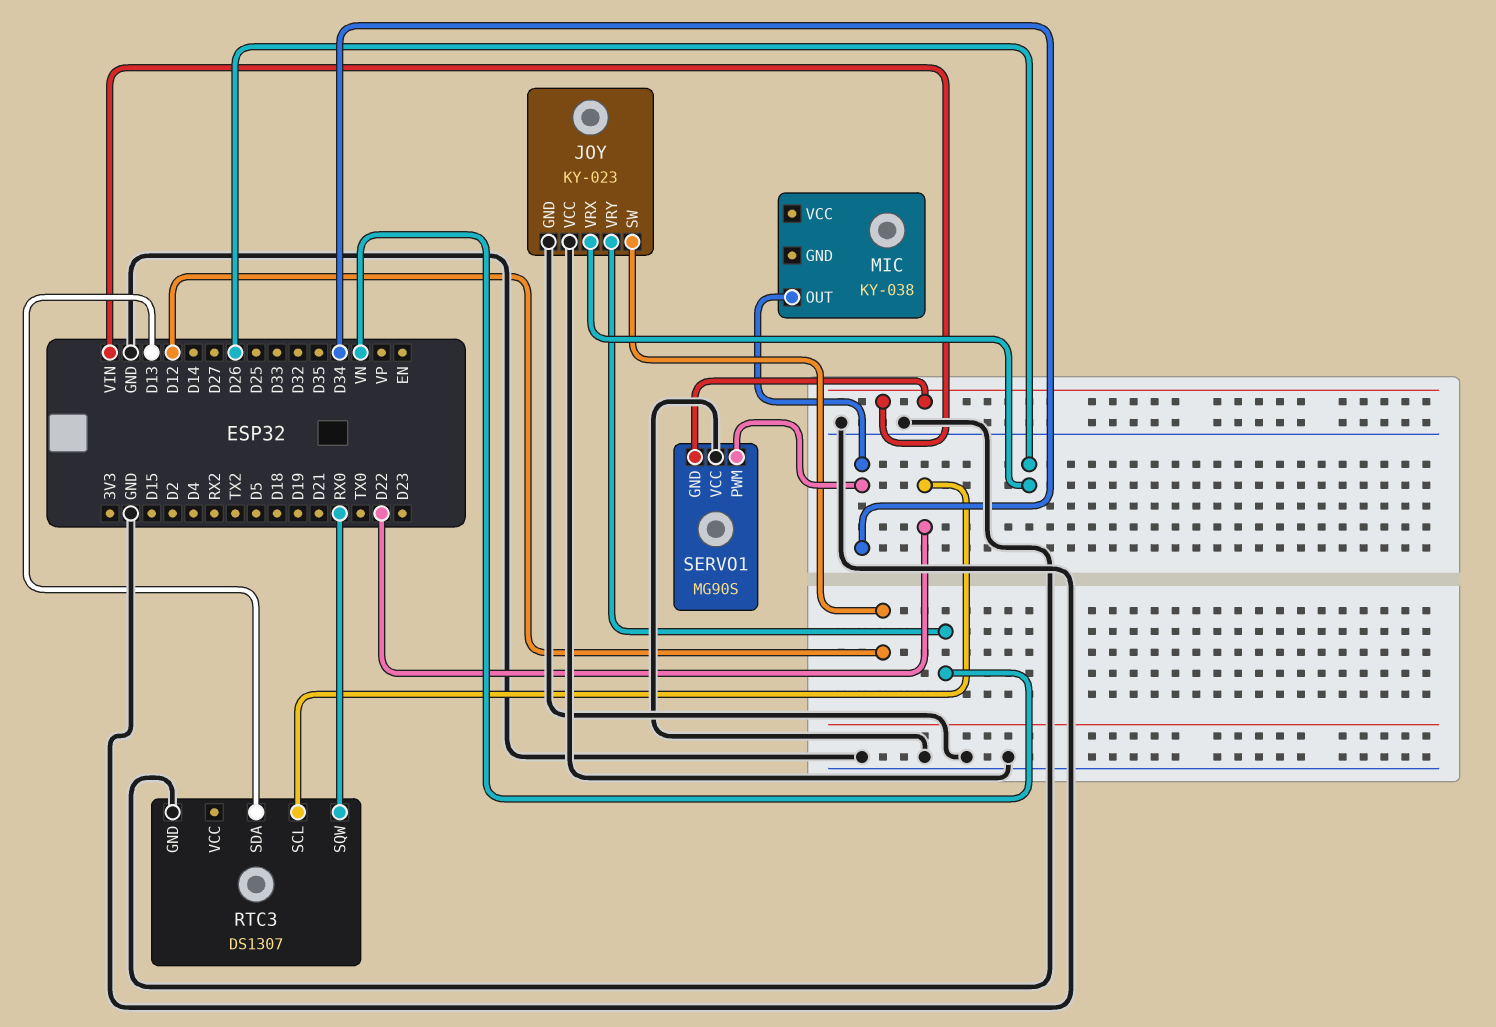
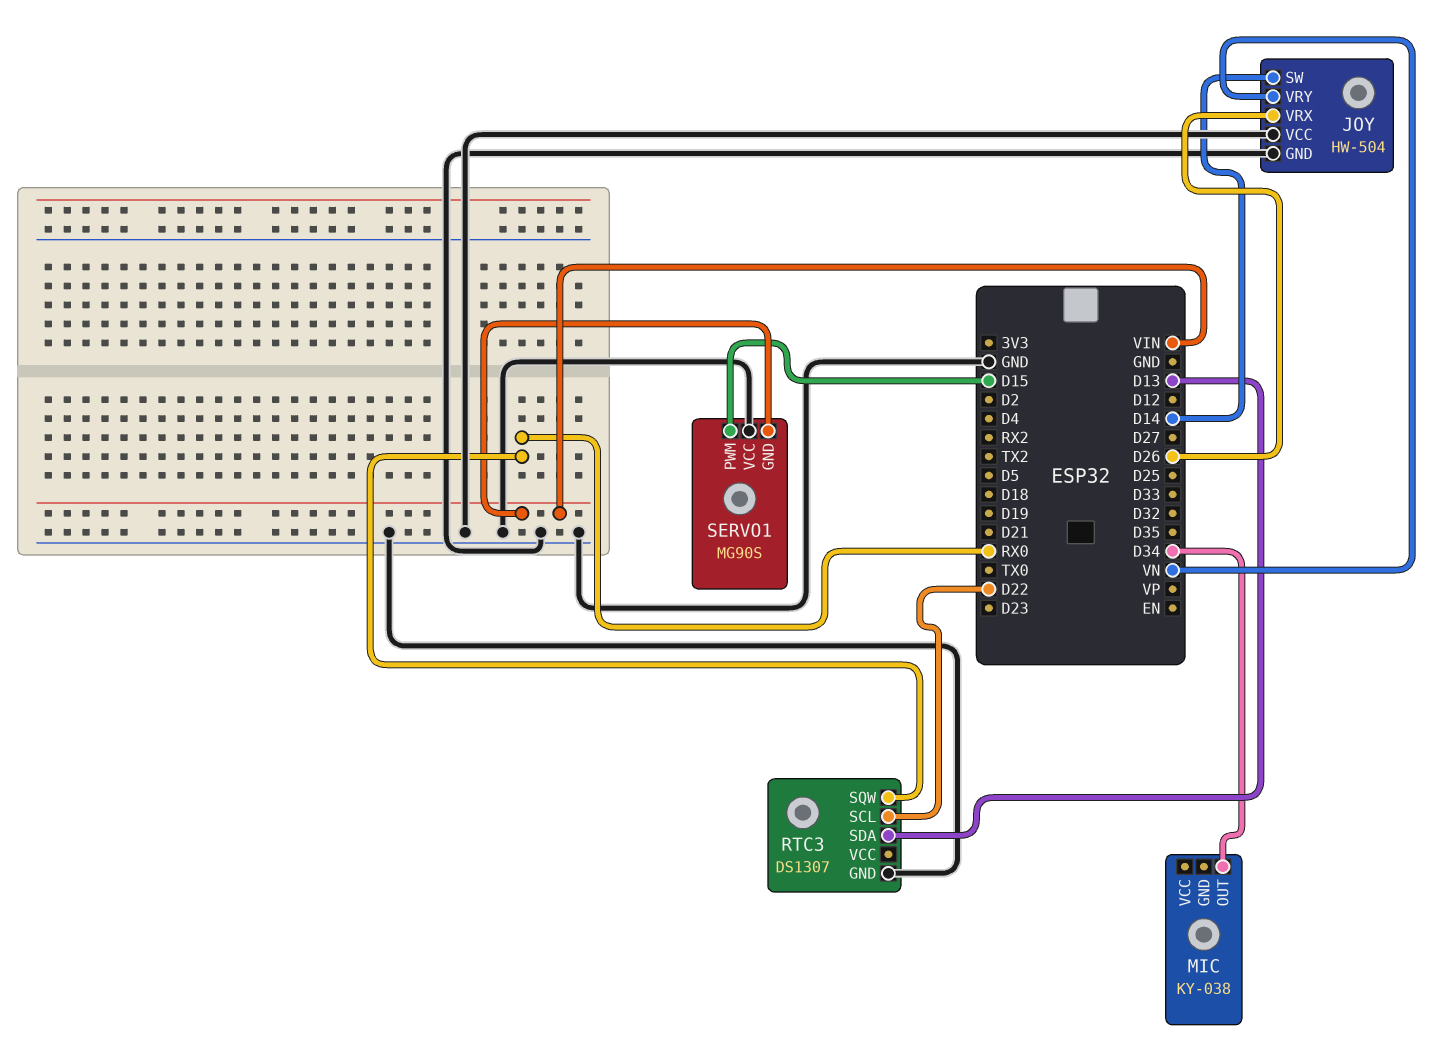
JOY: KY-023 -> HW-504
JOY pin SW: D12 -> D14
SERVO1 pin PWM: D34 -> D15

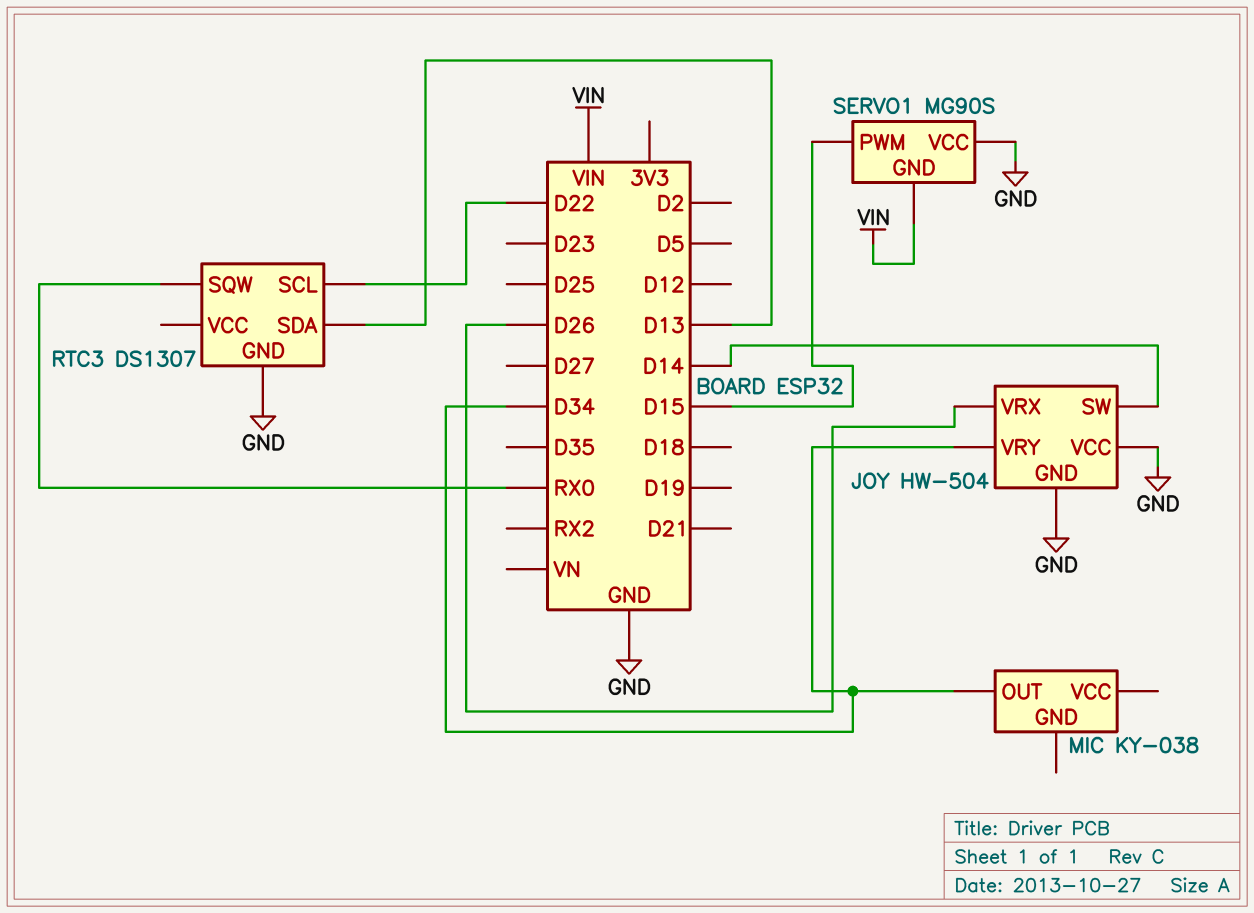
JOY pin VRY: VN -> D34

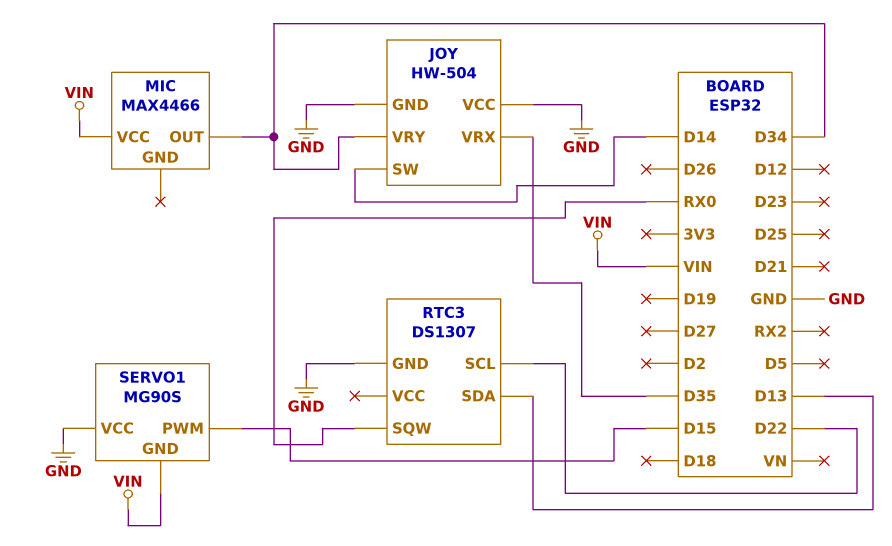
JOY pin VRX: D26 -> D35
MIC: KY-038 -> MAX4466
MIC pin VCC: none -> VIN

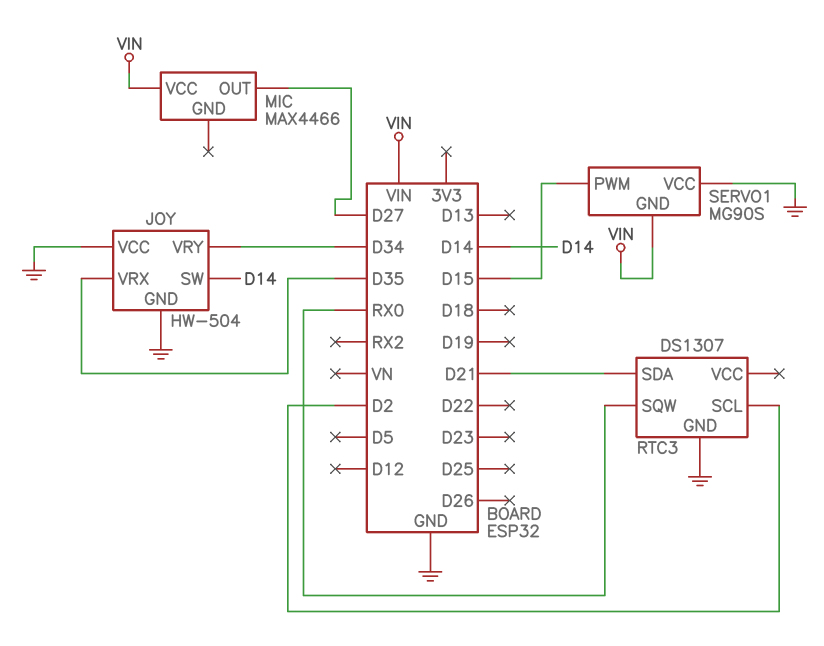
MIC pin OUT: D34 -> D27
RTC3 pin SCL: D22 -> D2
RTC3 pin SDA: D13 -> D21

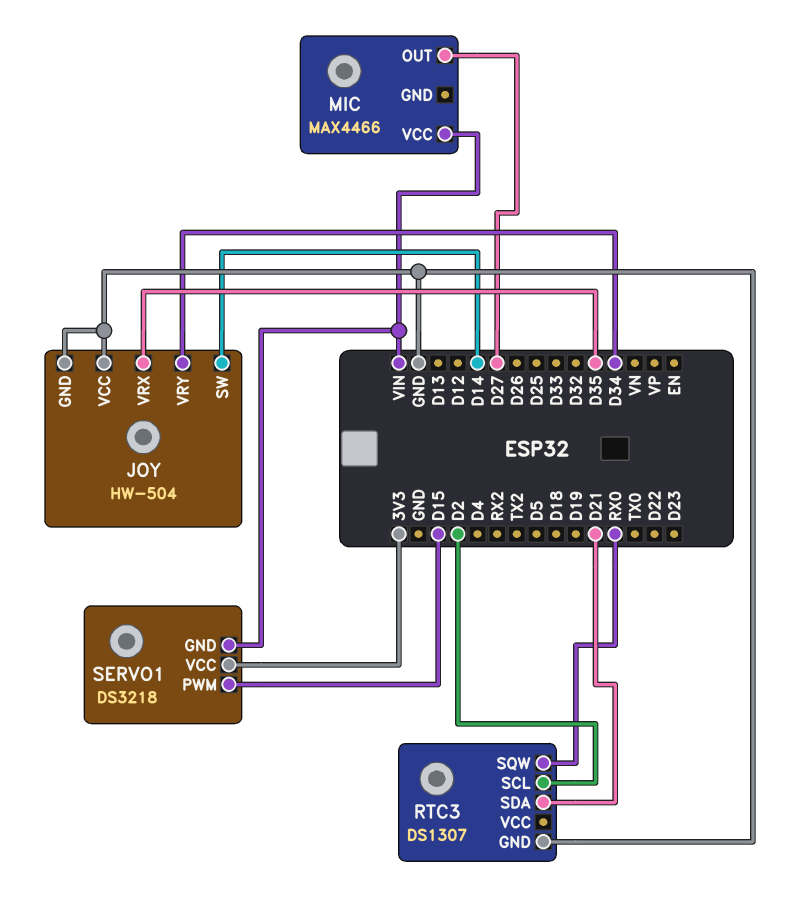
SERVO1: MG90S -> DS3218
SERVO1 pin VCC: GND -> 3V3

